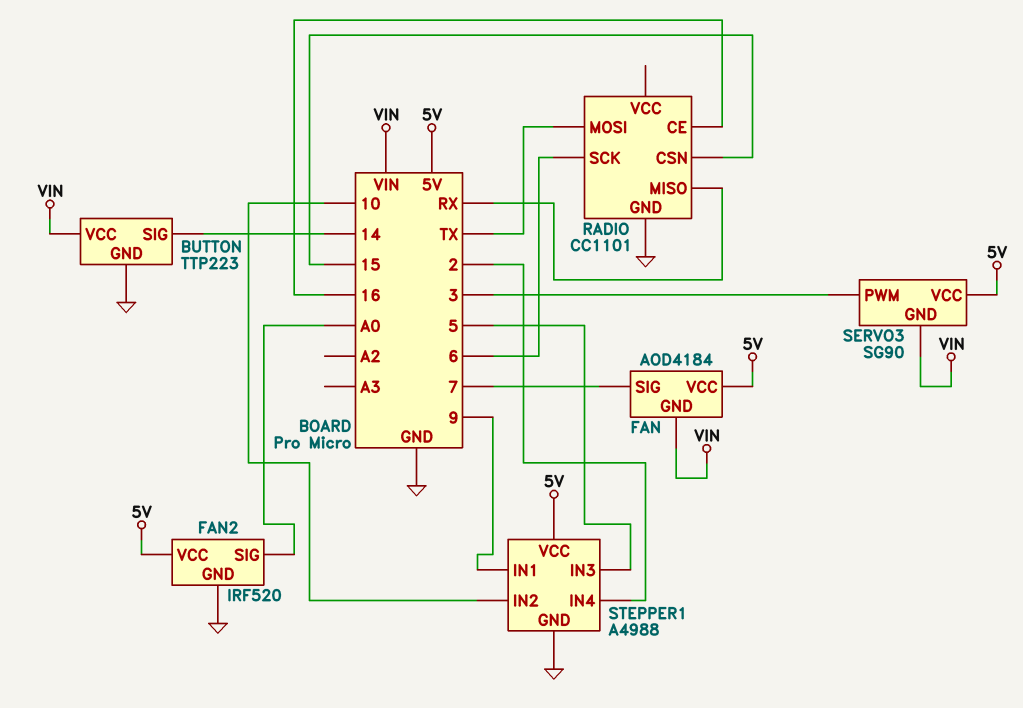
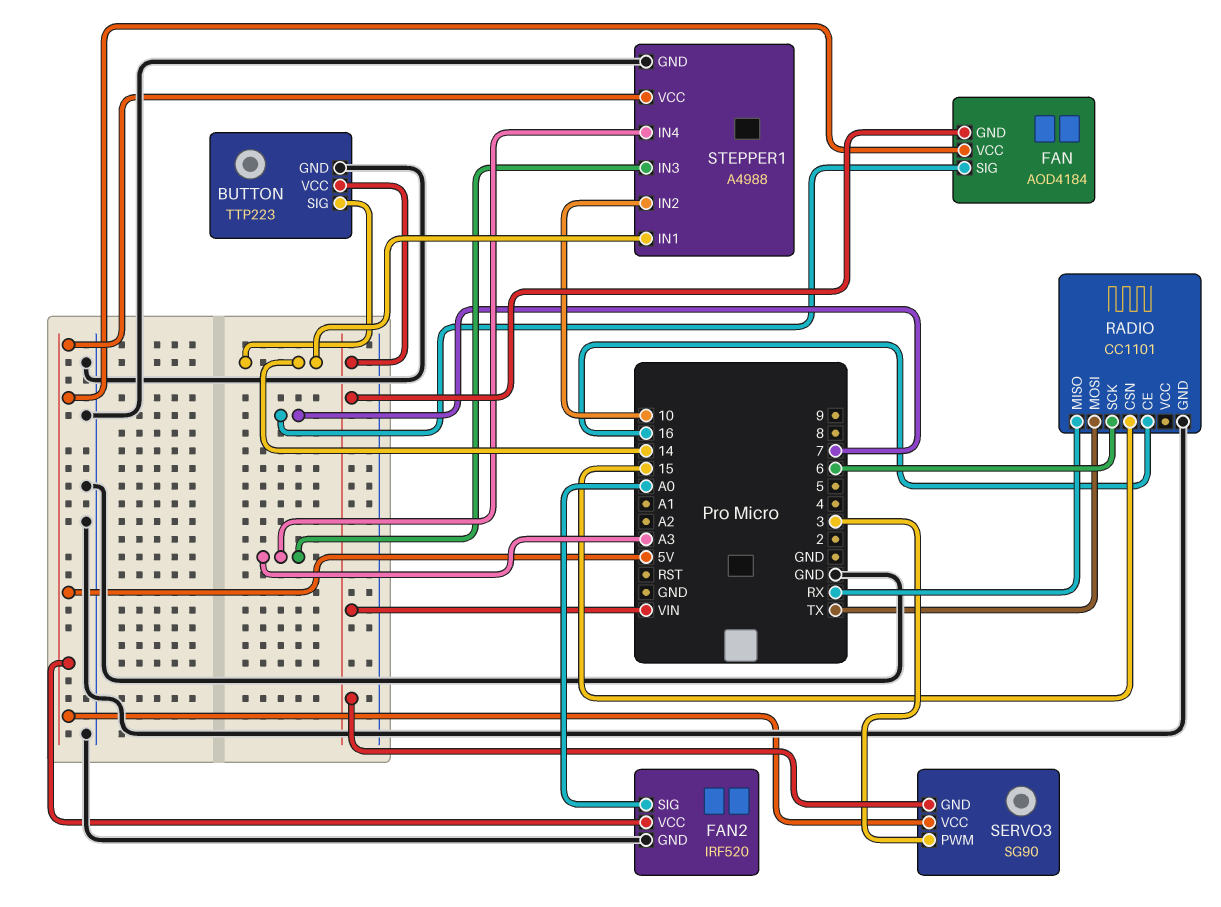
STEPPER1 pin IN1: 9 -> 14
STEPPER1 pin IN3: 5 -> A3
STEPPER1 pin IN4: 2 -> A3

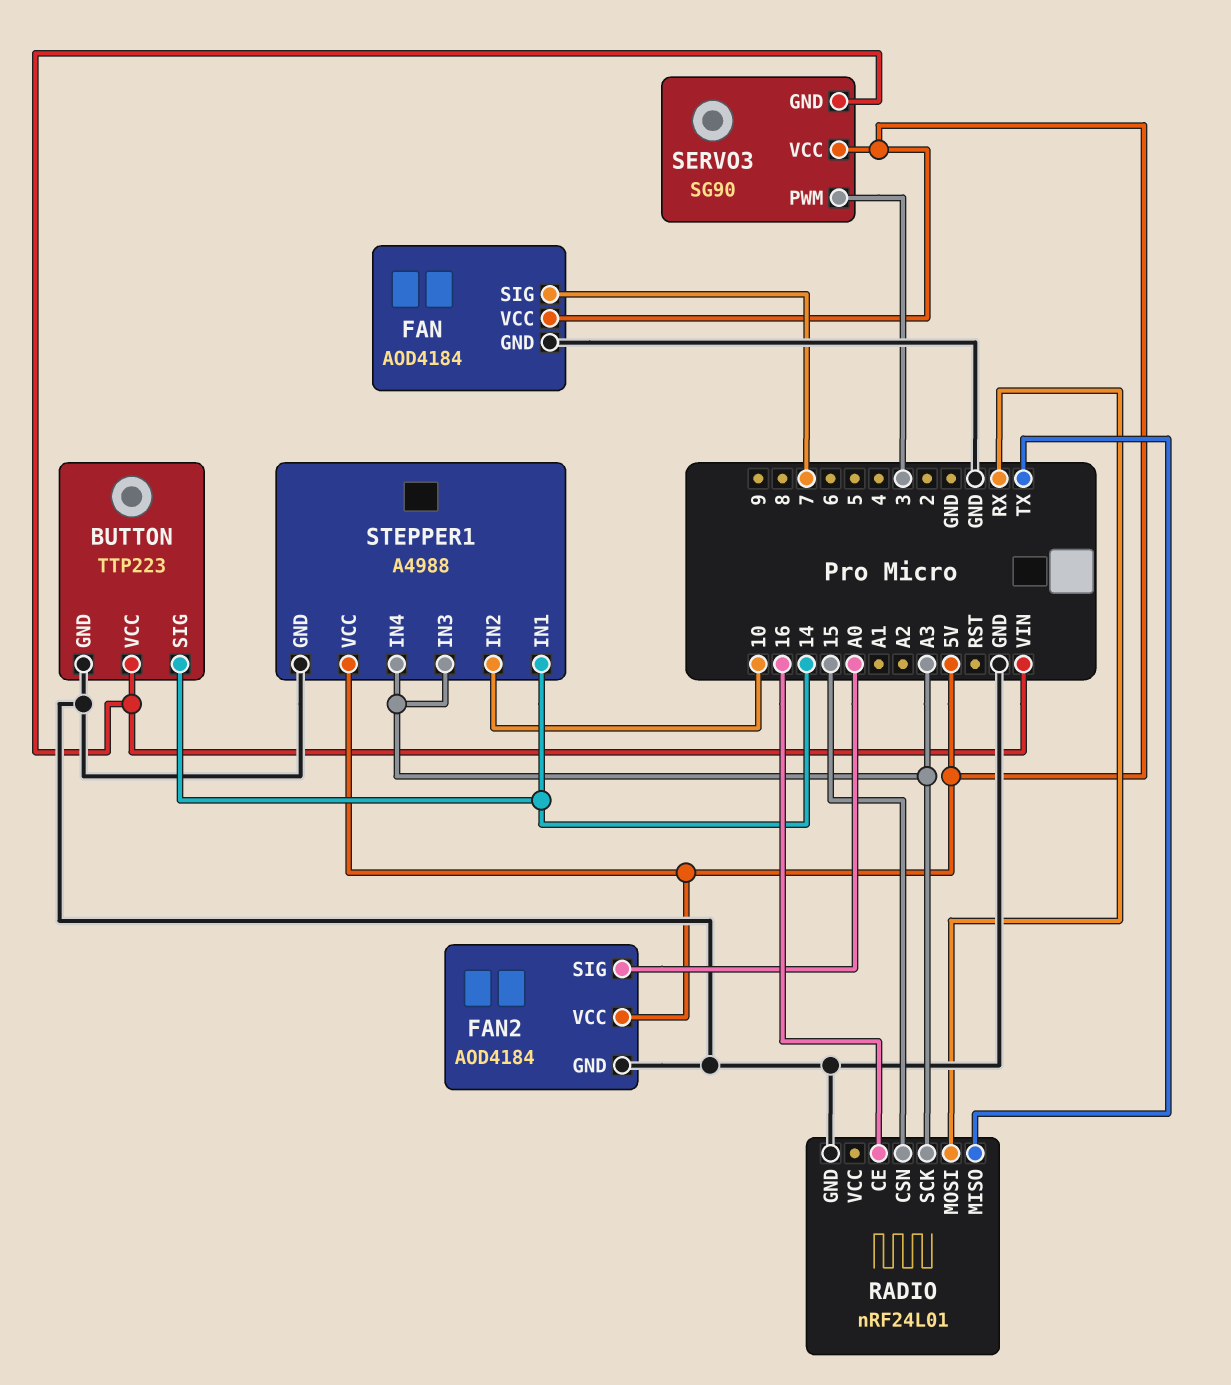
FAN pin GND: VIN -> GND
FAN2: IRF520 -> AOD4184
RADIO: CC1101 -> nRF24L01
RADIO pin MISO: RX -> TX
RADIO pin MOSI: TX -> RX
RADIO pin SCK: 6 -> A3

